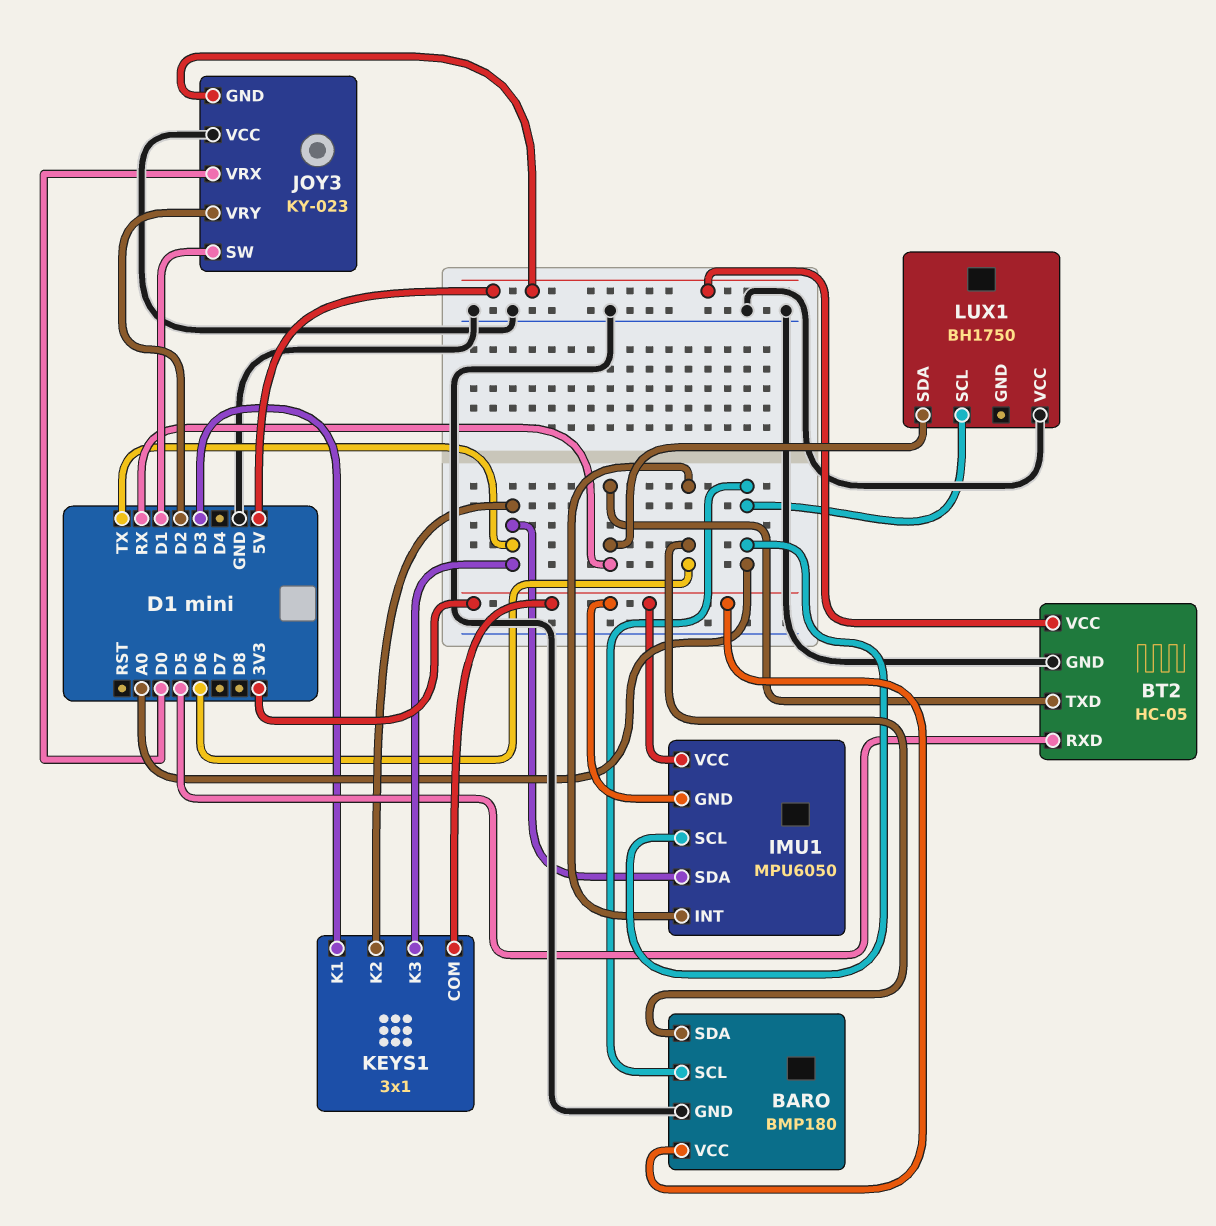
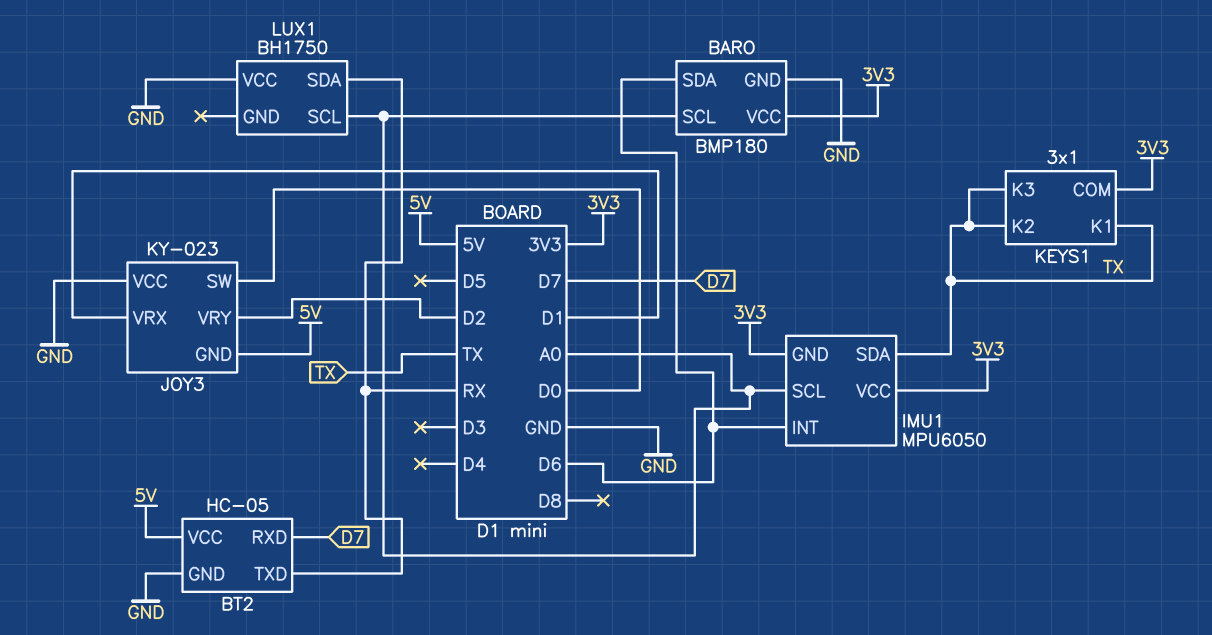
BT2 pin RXD: D5 -> D7
JOY3 pin SW: D1 -> D0
JOY3 pin VRX: D0 -> D1
KEYS1 pin K1: D3 -> TX

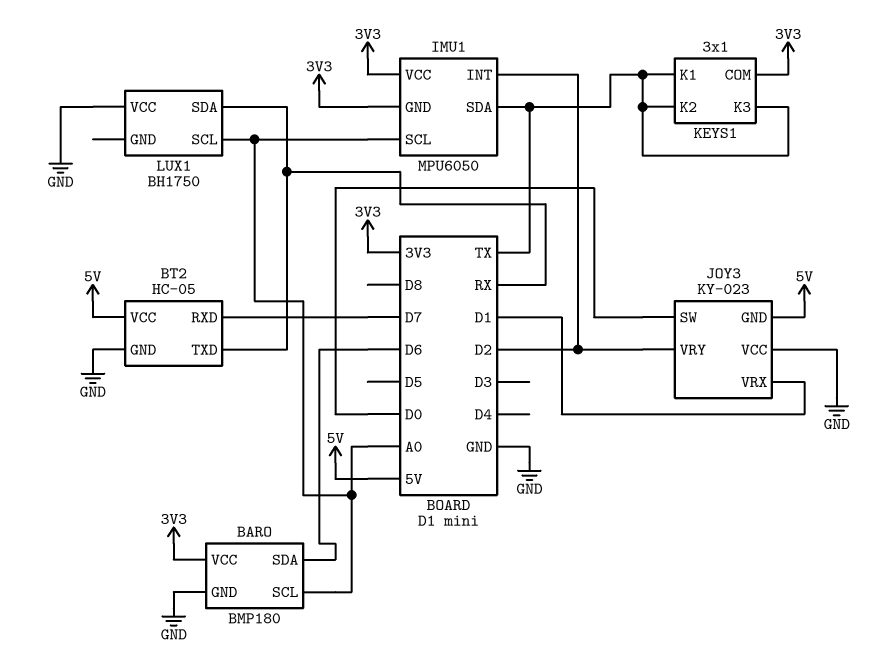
IMU1 pin INT: D6 -> D2

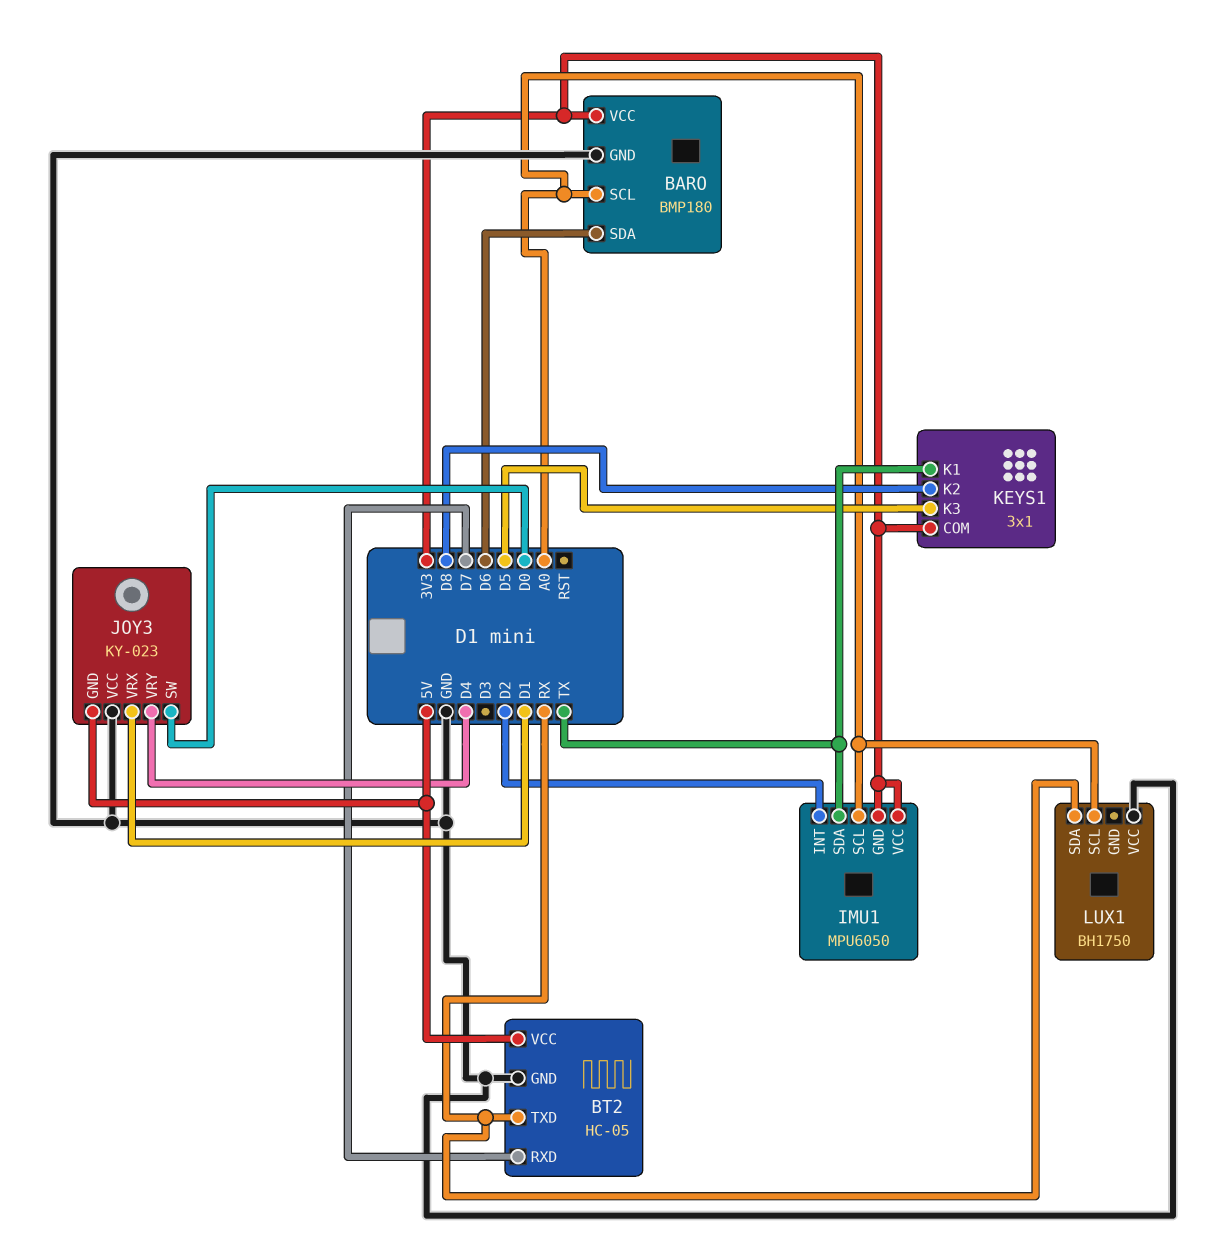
JOY3 pin VRY: D2 -> D4
KEYS1 pin K2: TX -> D8
KEYS1 pin K3: TX -> D5

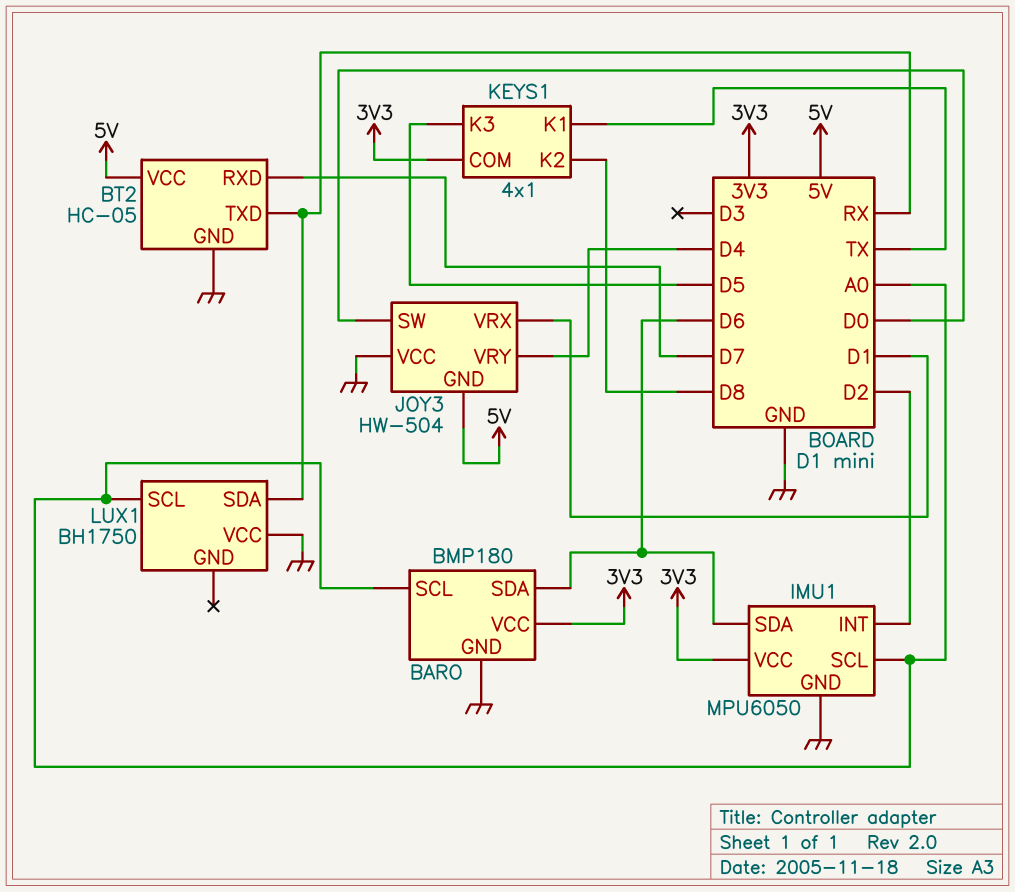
IMU1 pin GND: 3V3 -> GND
IMU1 pin SDA: TX -> D6
JOY3: KY-023 -> HW-504
KEYS1: 3x1 -> 4x1

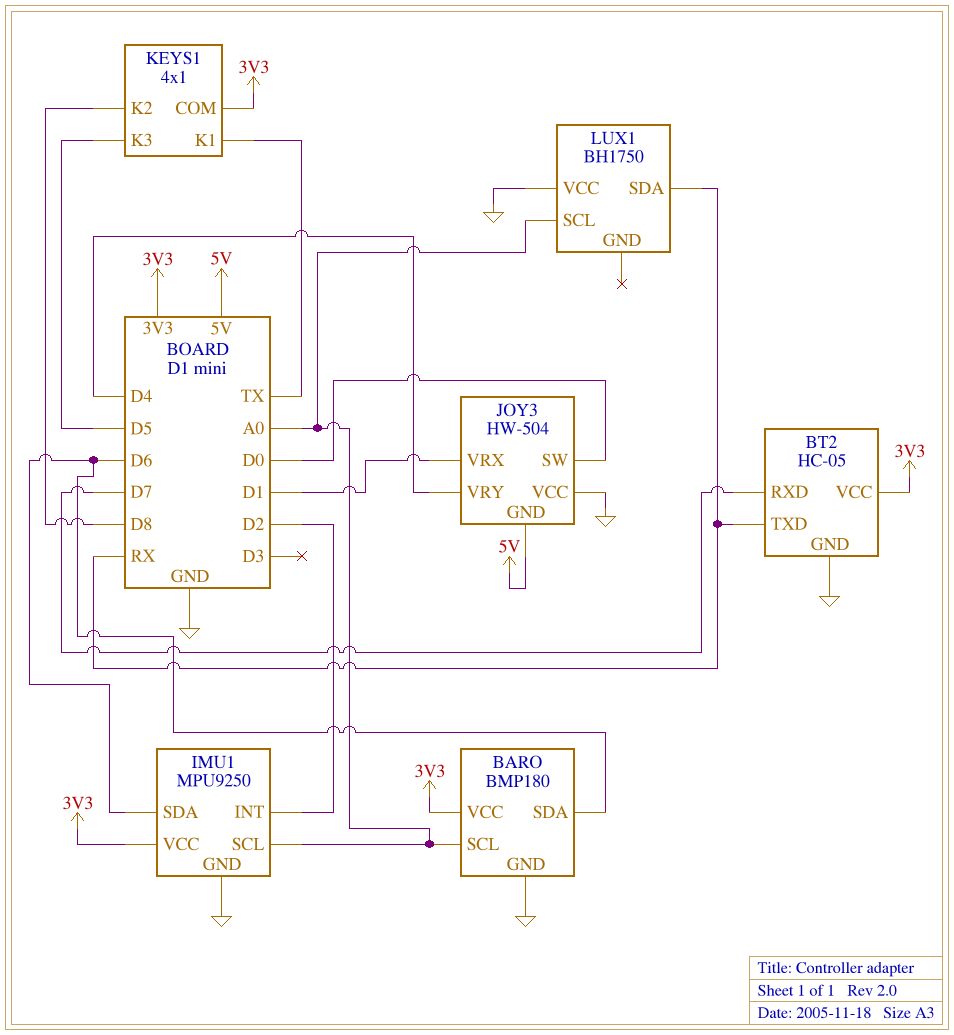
BT2 pin VCC: 5V -> 3V3
IMU1: MPU6050 -> MPU9250

